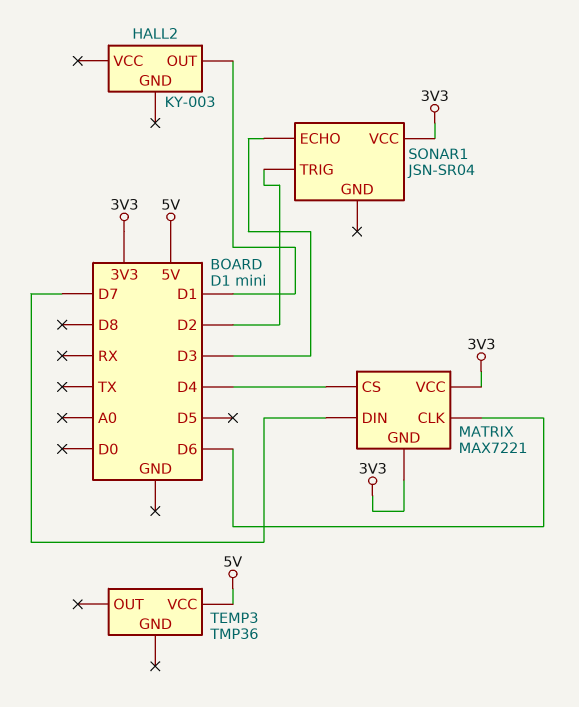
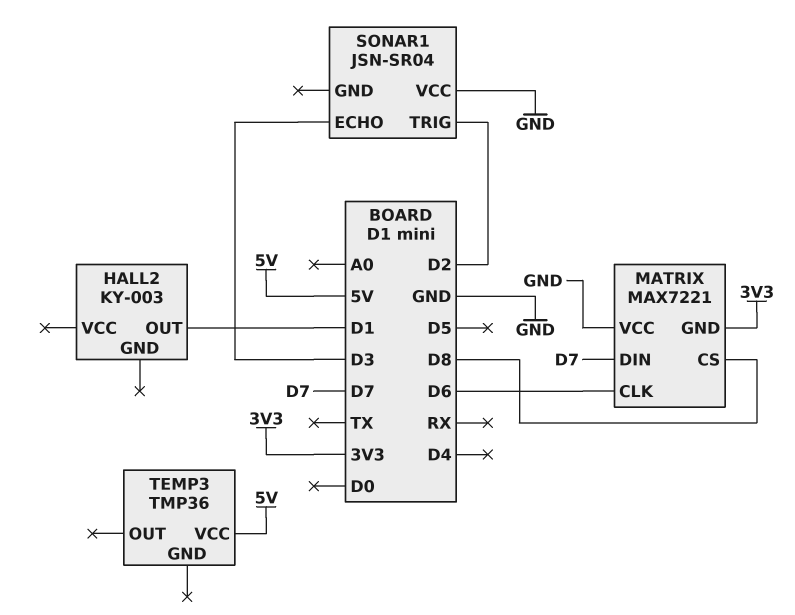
MATRIX pin CS: D4 -> D8
MATRIX pin VCC: 3V3 -> GND
SONAR1 pin VCC: 3V3 -> GND

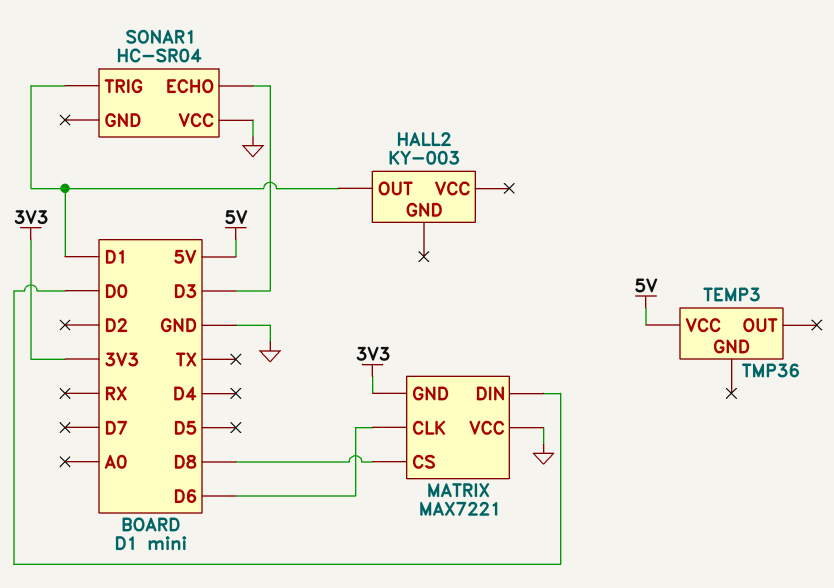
MATRIX pin DIN: D7 -> D0
SONAR1: JSN-SR04 -> HC-SR04
SONAR1 pin TRIG: D2 -> D1

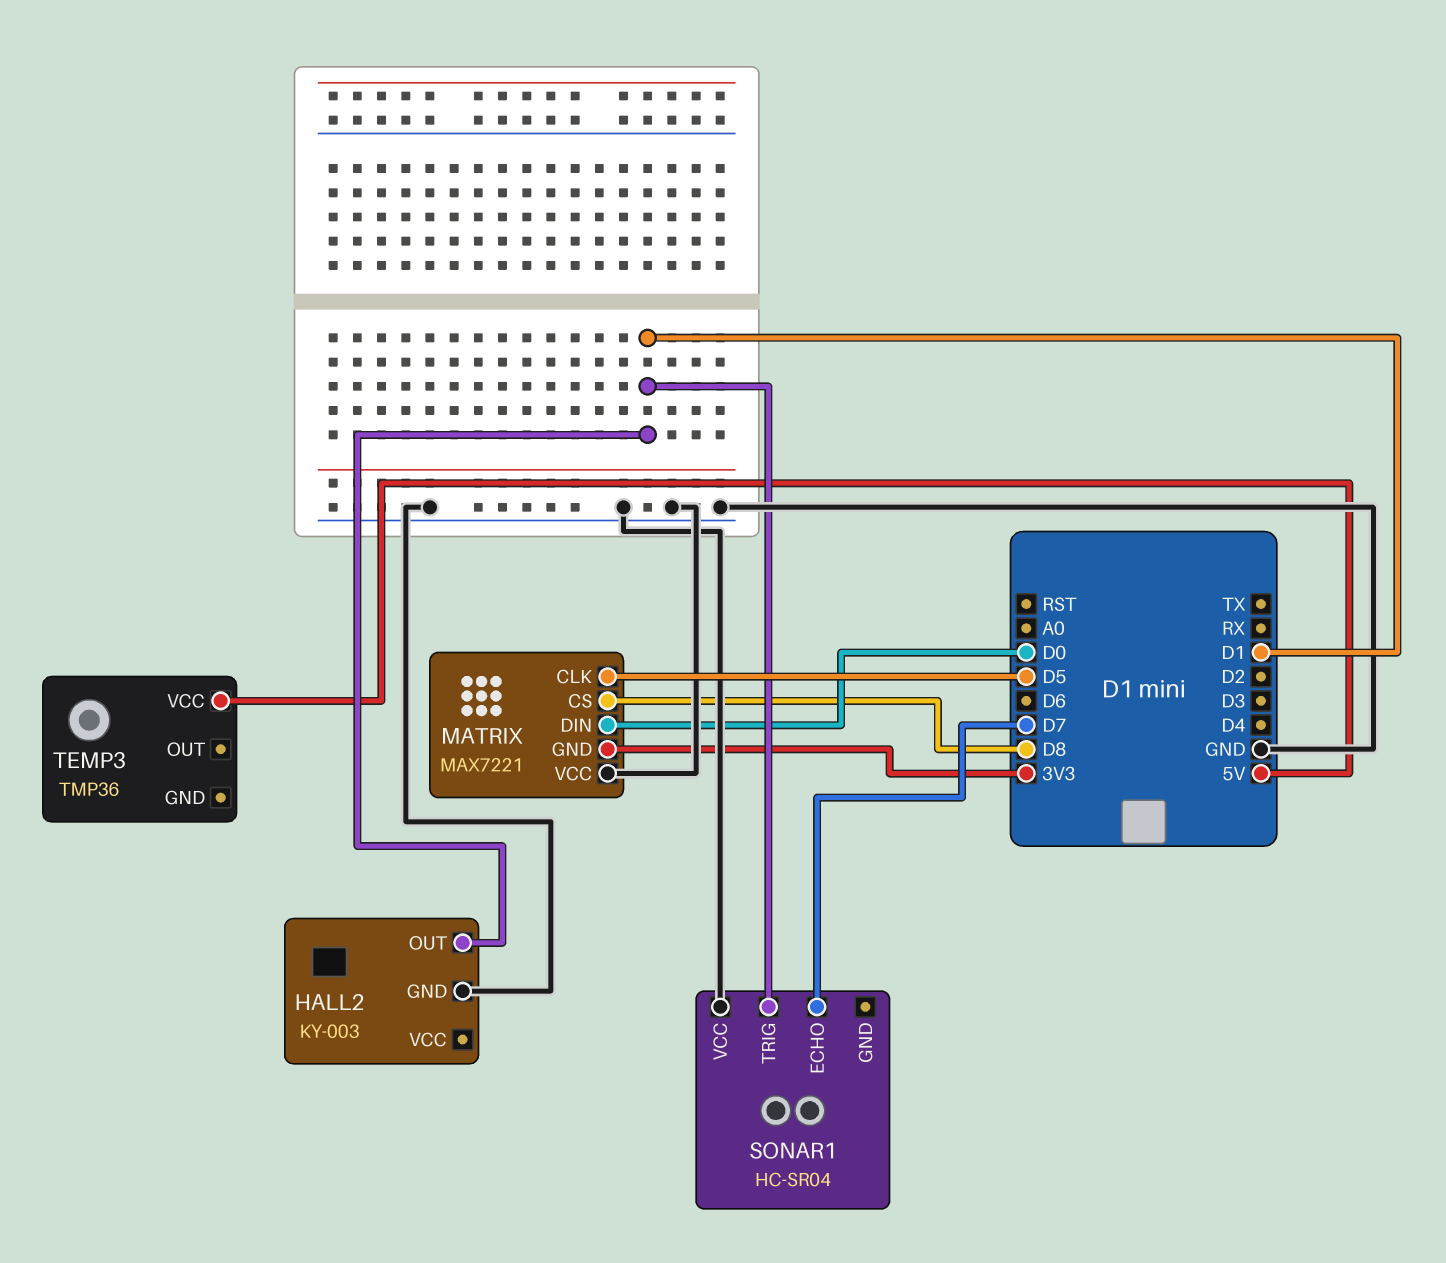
HALL2 pin GND: none -> GND
MATRIX pin CLK: D6 -> D5
SONAR1 pin ECHO: D3 -> D7

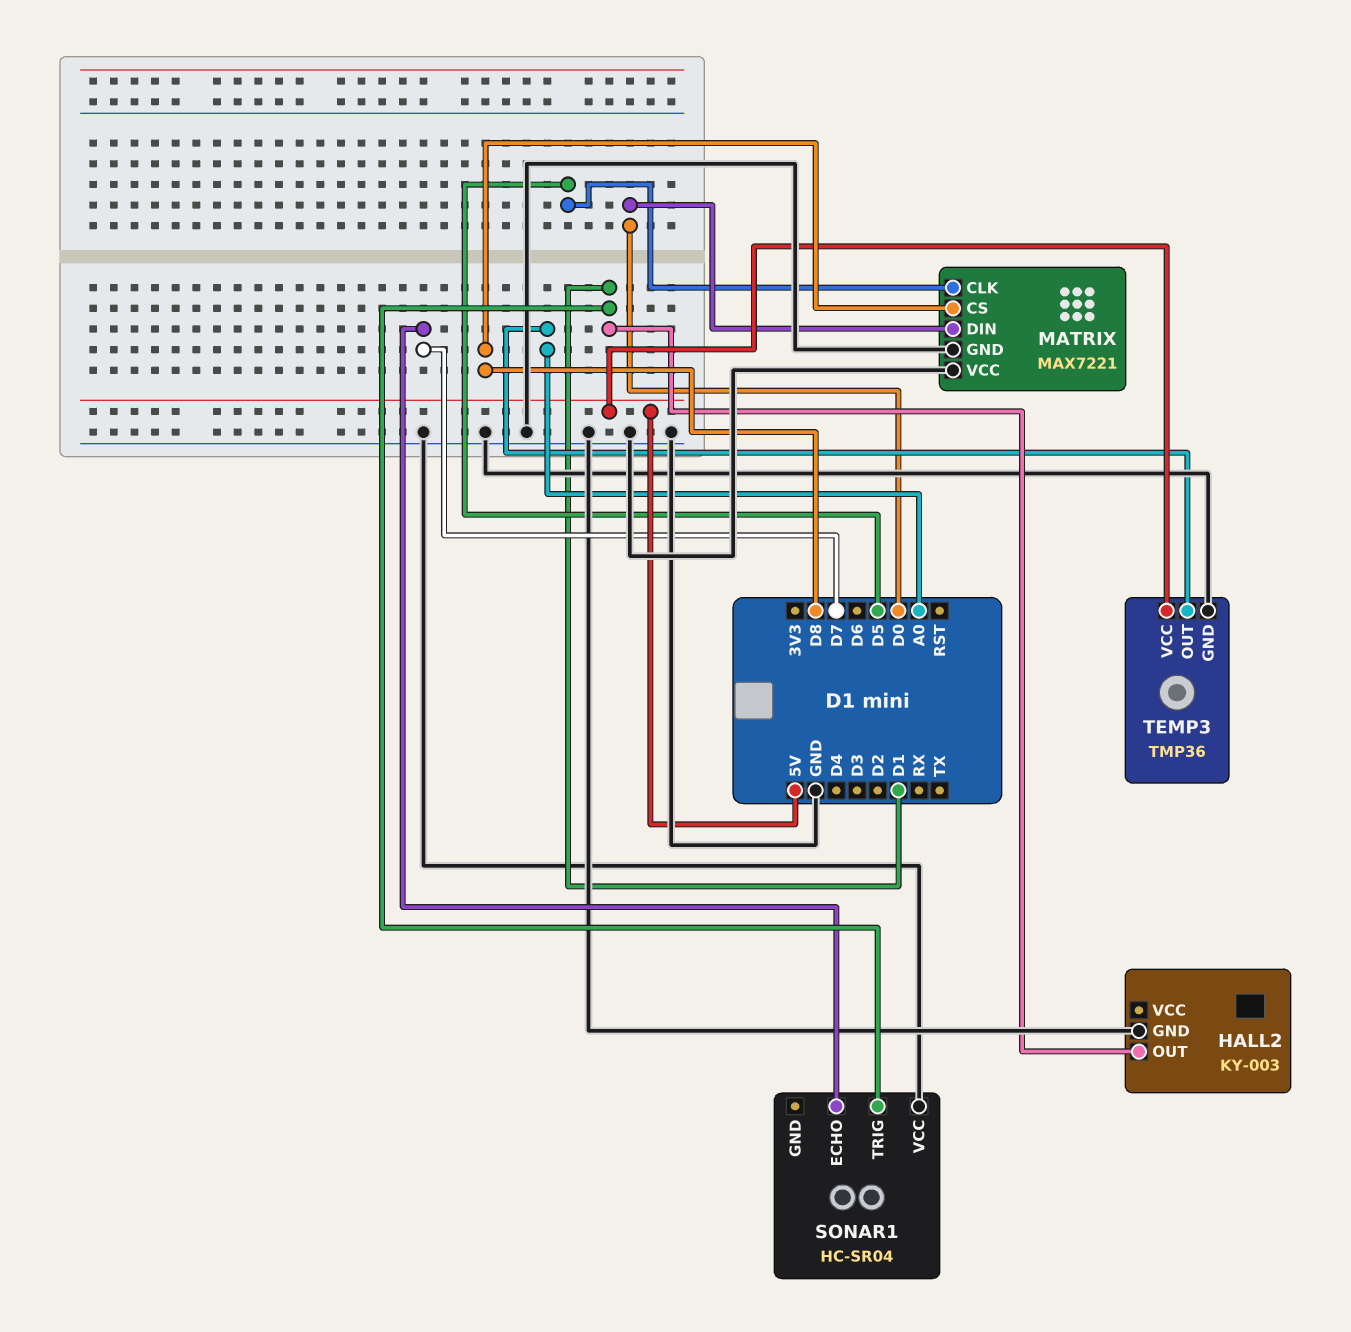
MATRIX pin GND: 3V3 -> GND
TEMP3 pin GND: none -> GND
TEMP3 pin OUT: none -> A0

